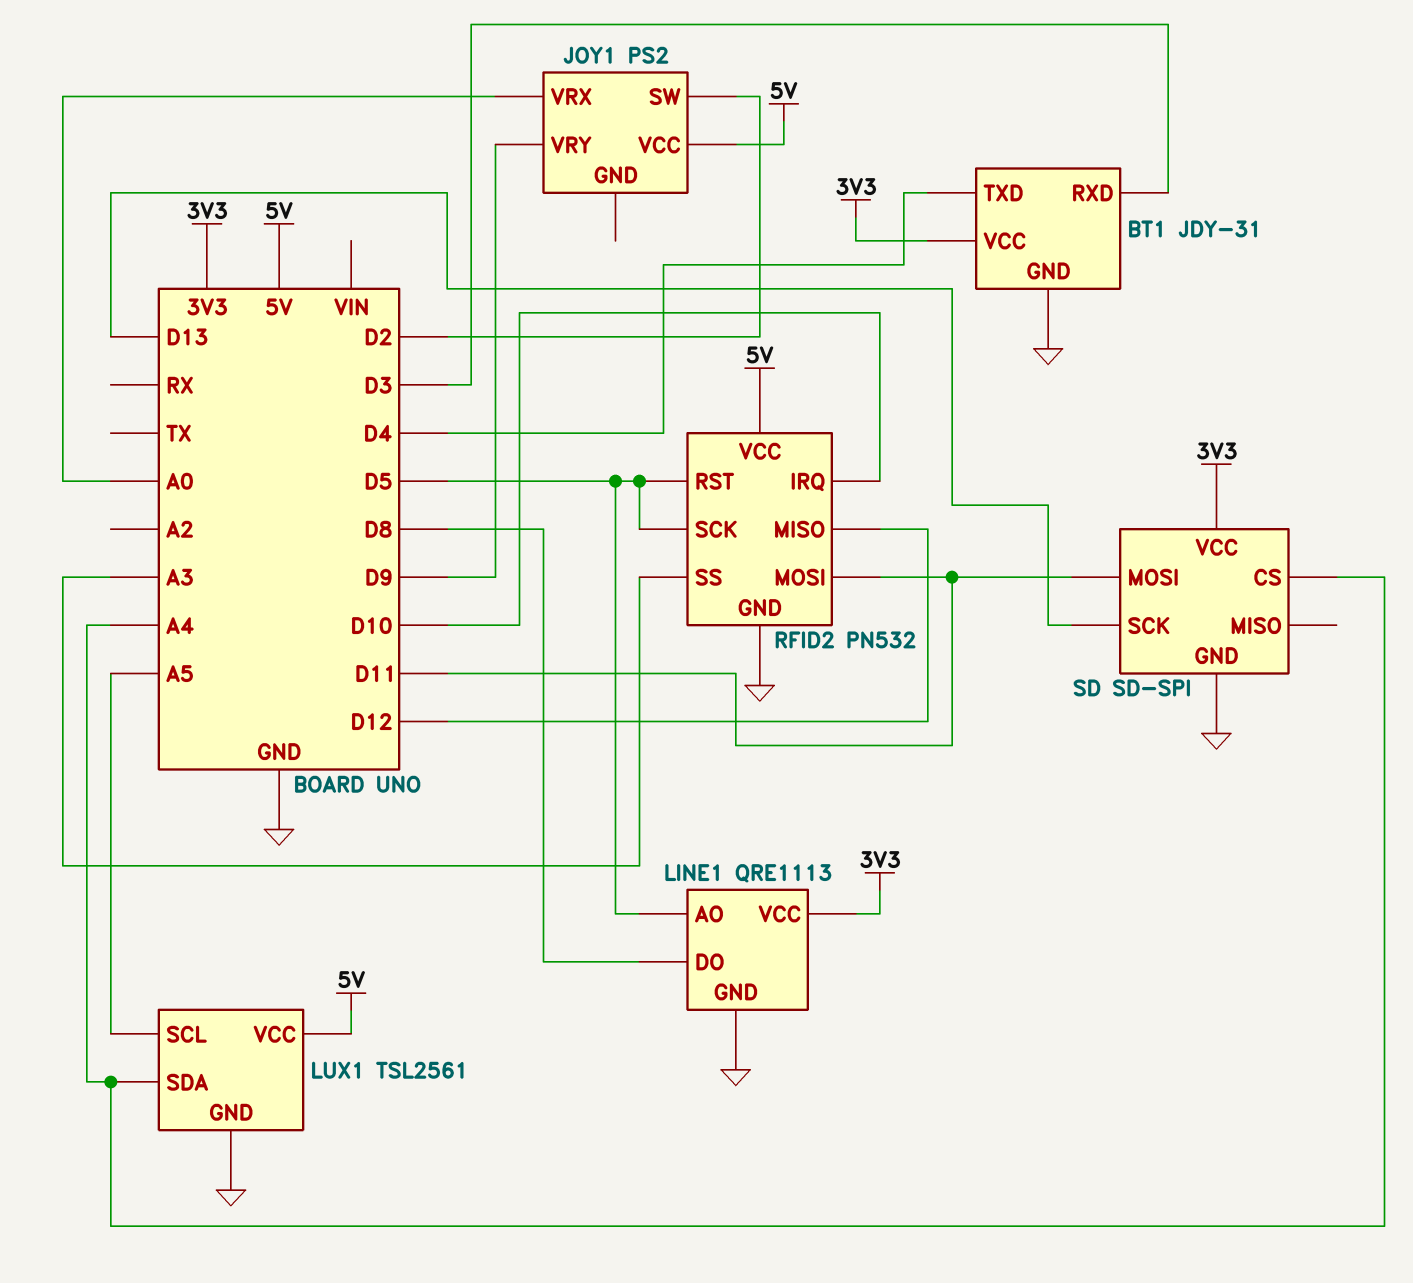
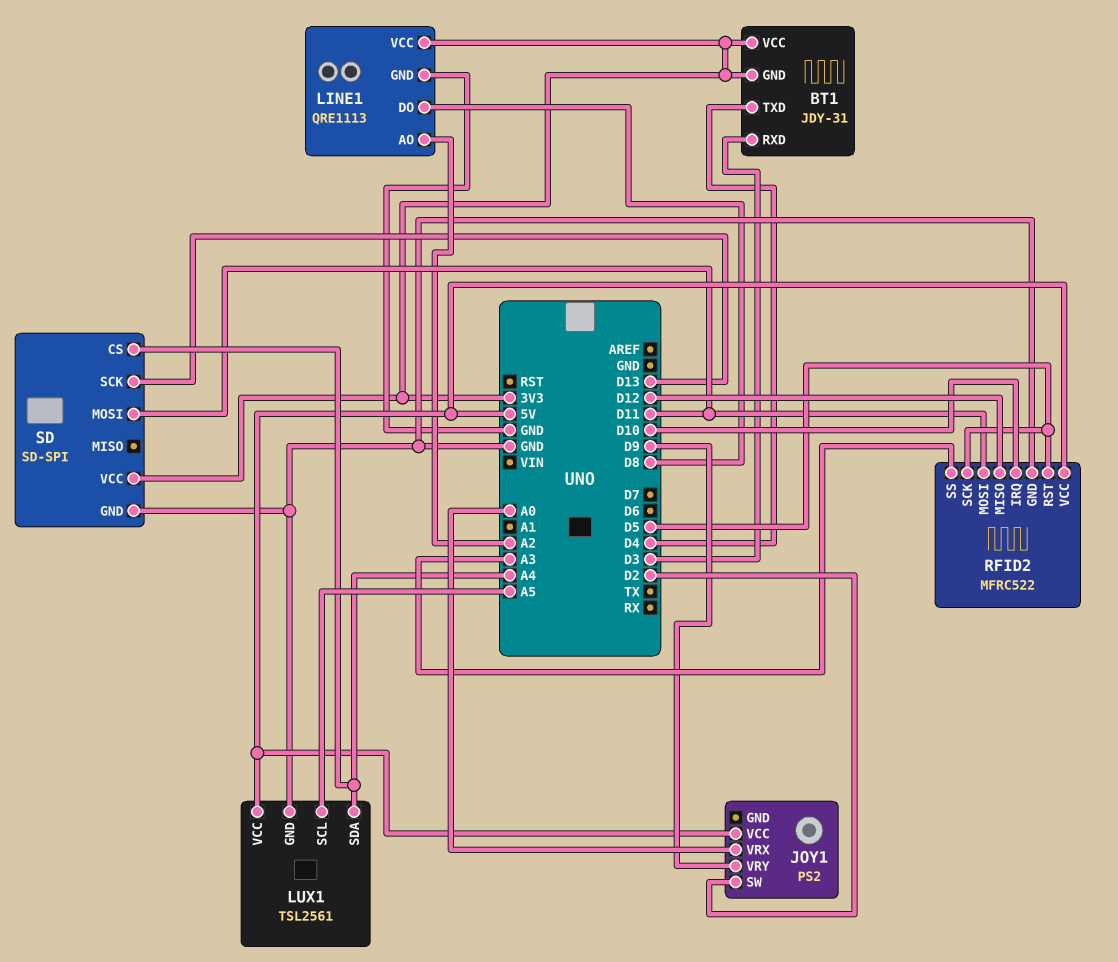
BT1 pin GND: GND -> 3V3
LINE1 pin AO: D5 -> A2
RFID2: PN532 -> MFRC522

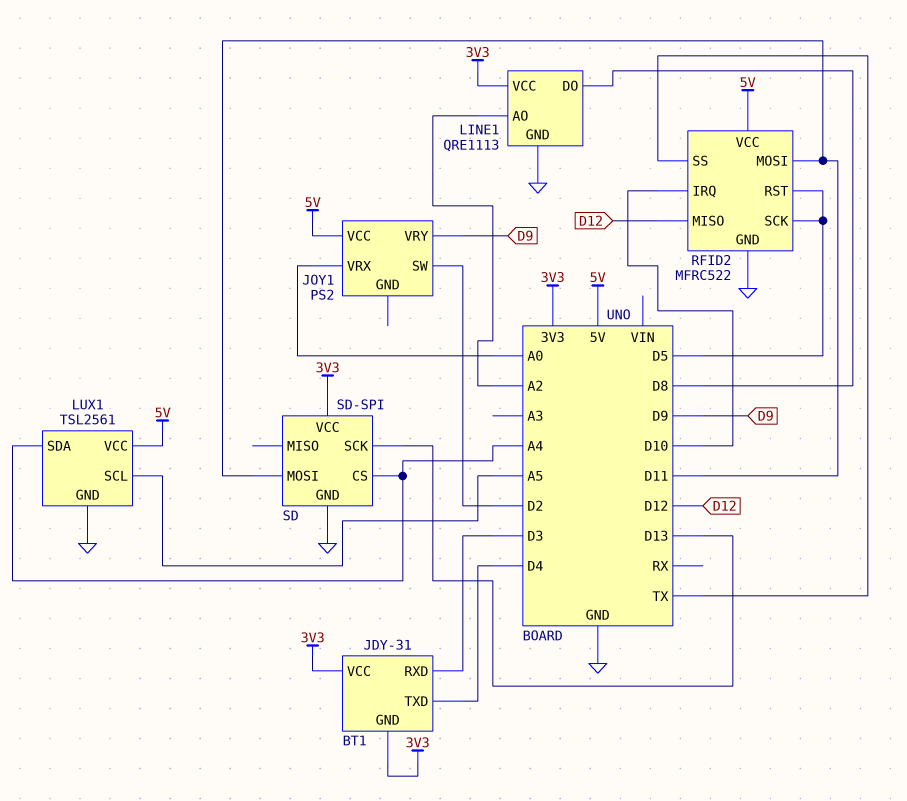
RFID2 pin SS: A3 -> TX

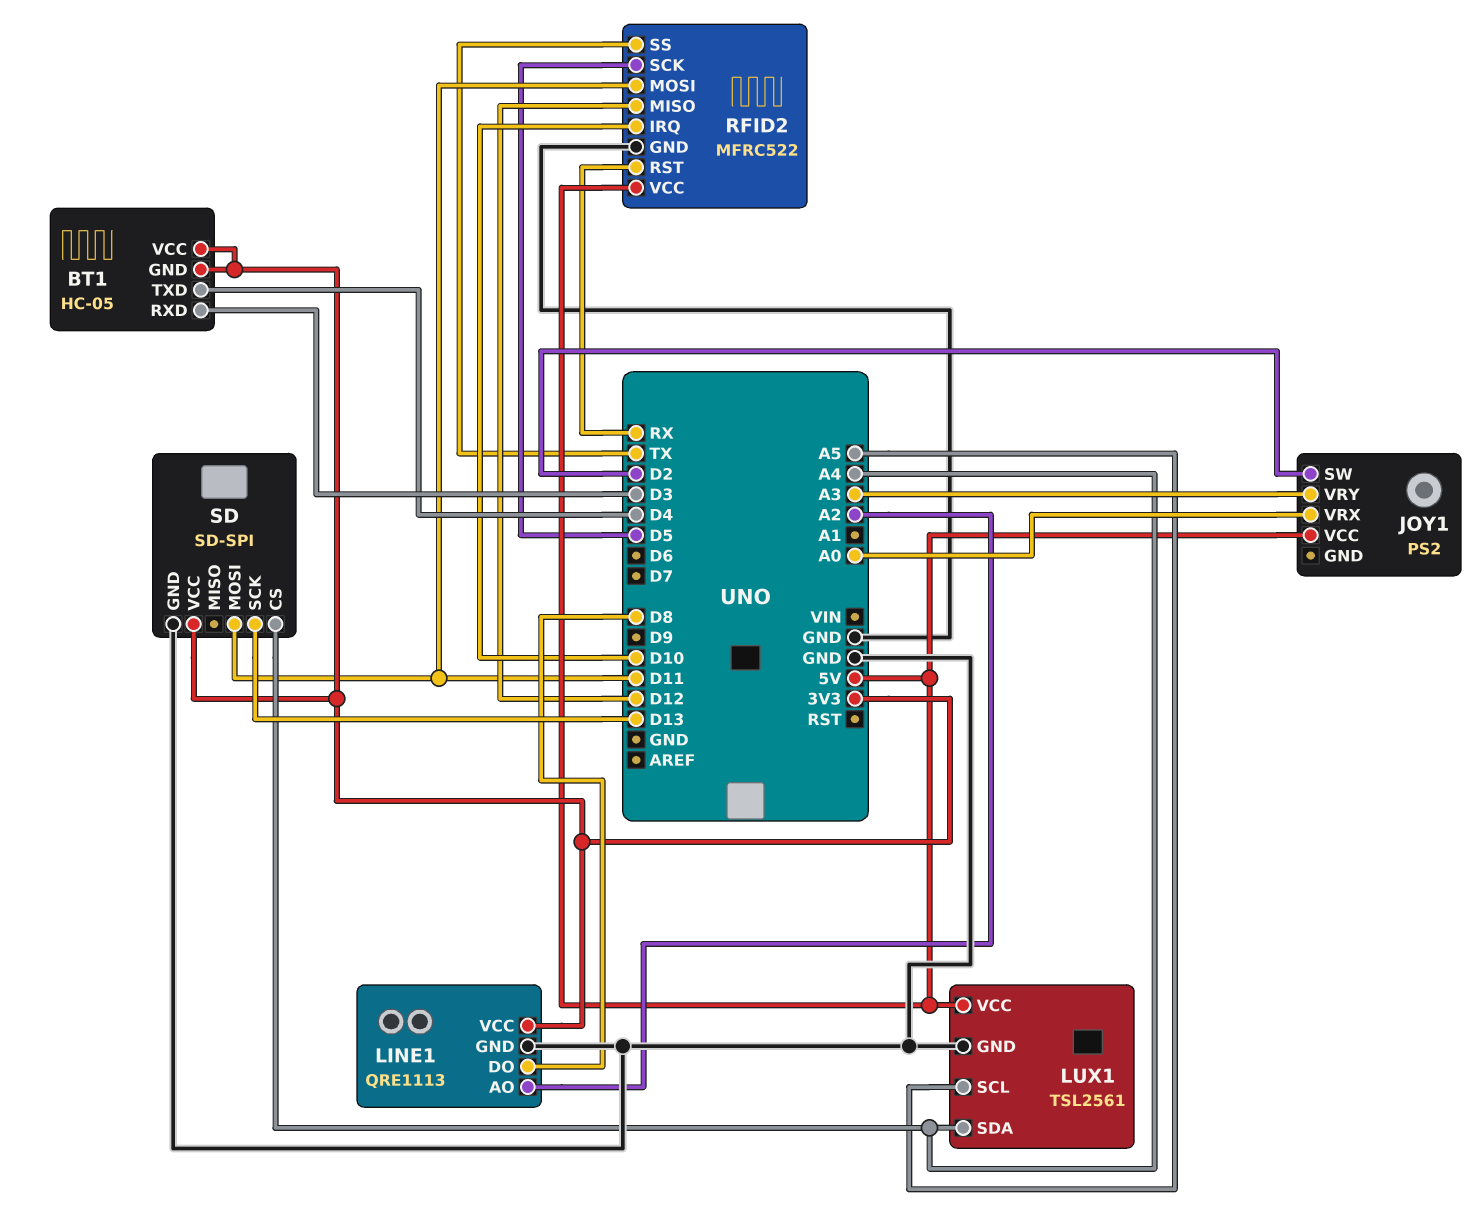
BT1: JDY-31 -> HC-05
JOY1 pin VRY: D9 -> A3
RFID2 pin RST: D5 -> RX

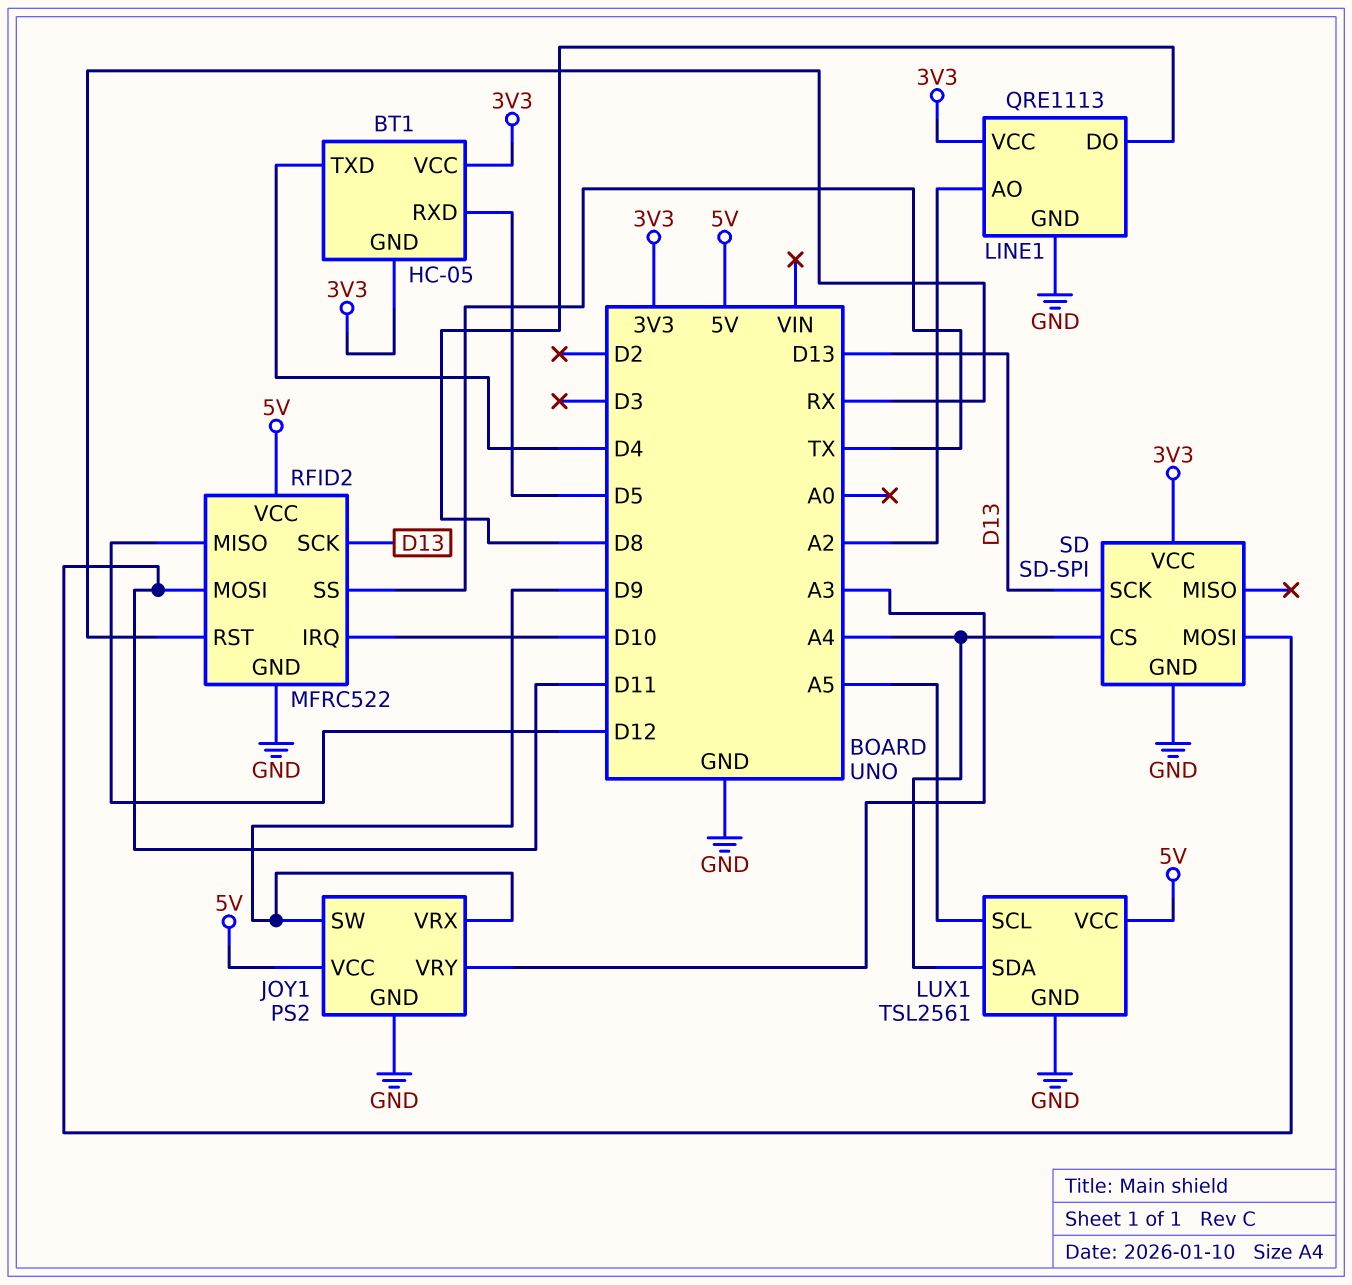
BT1 pin RXD: D3 -> D5
JOY1 pin GND: none -> GND
JOY1 pin SW: D2 -> D9
JOY1 pin VRX: A0 -> D9
RFID2 pin SCK: D5 -> D13

